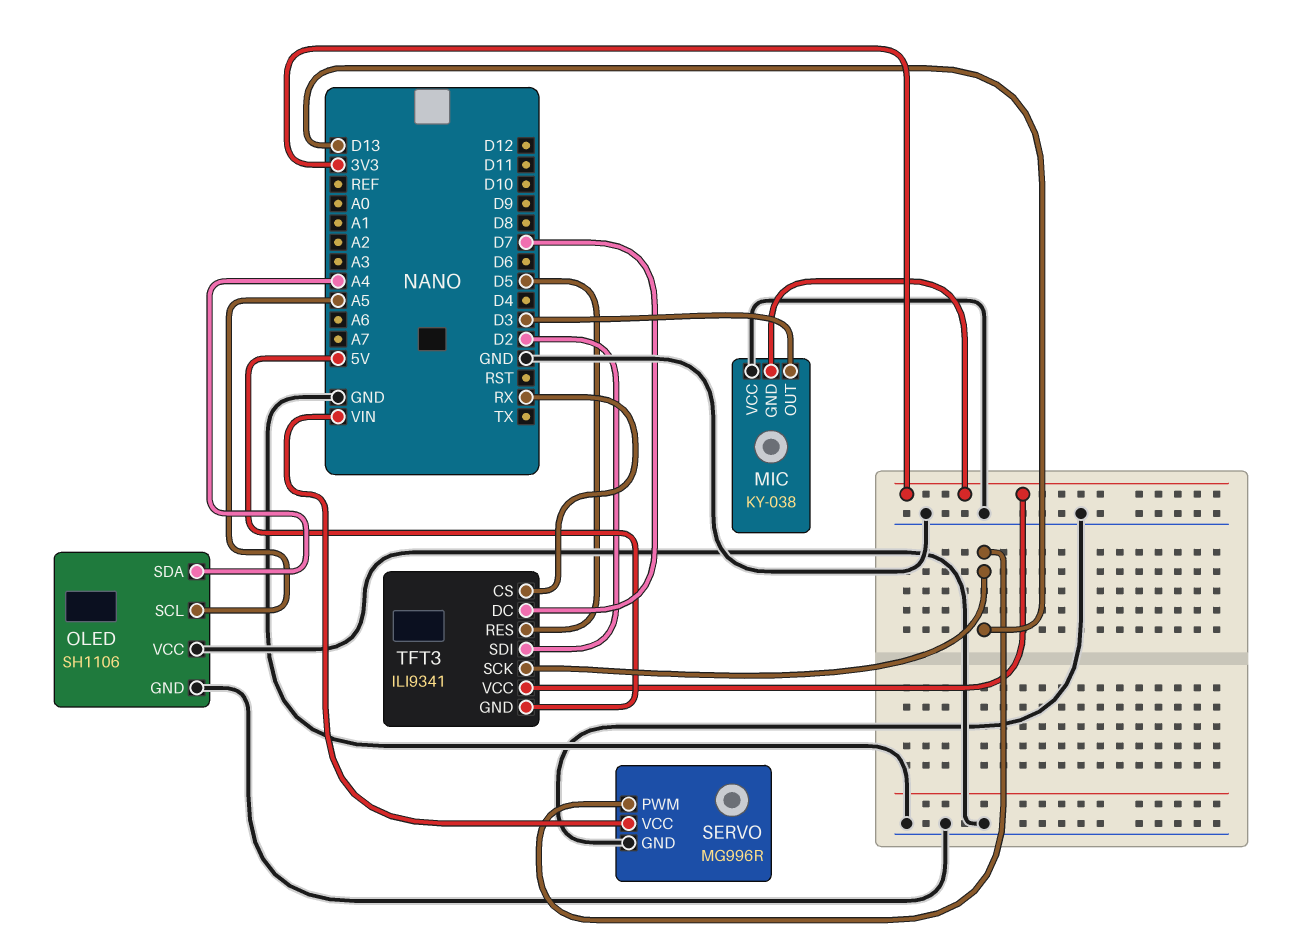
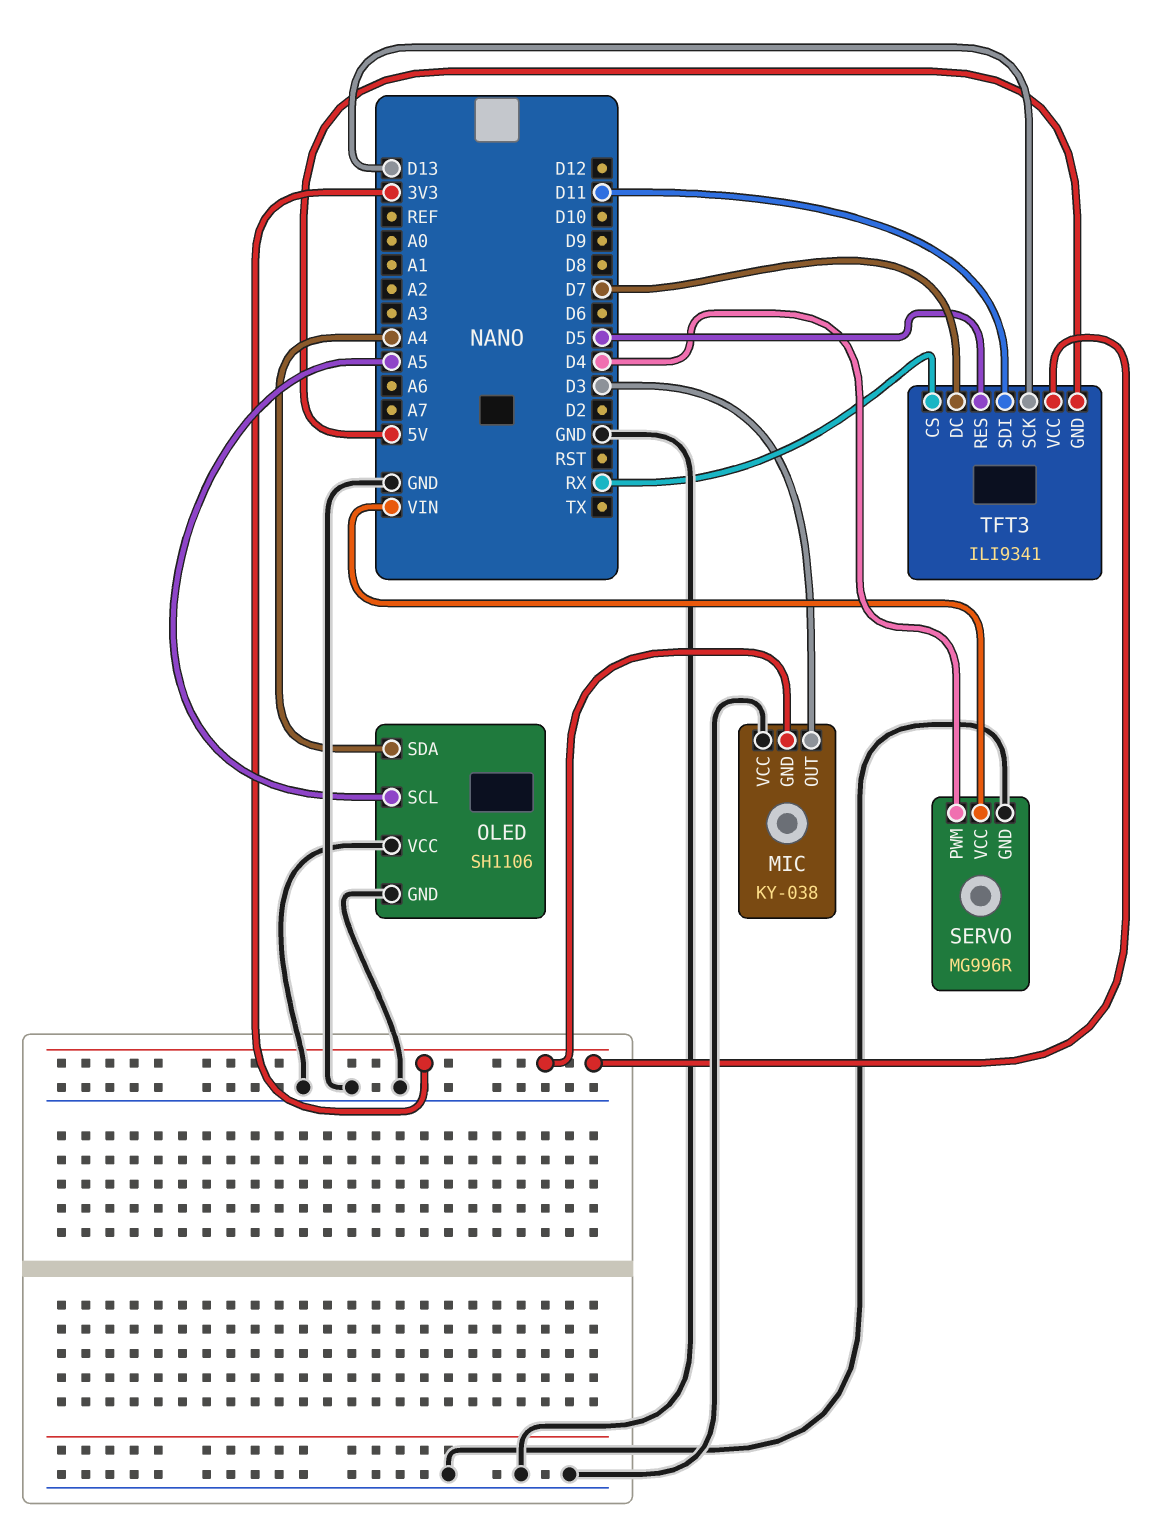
SERVO pin PWM: D13 -> D4
TFT3 pin SDI: D2 -> D11

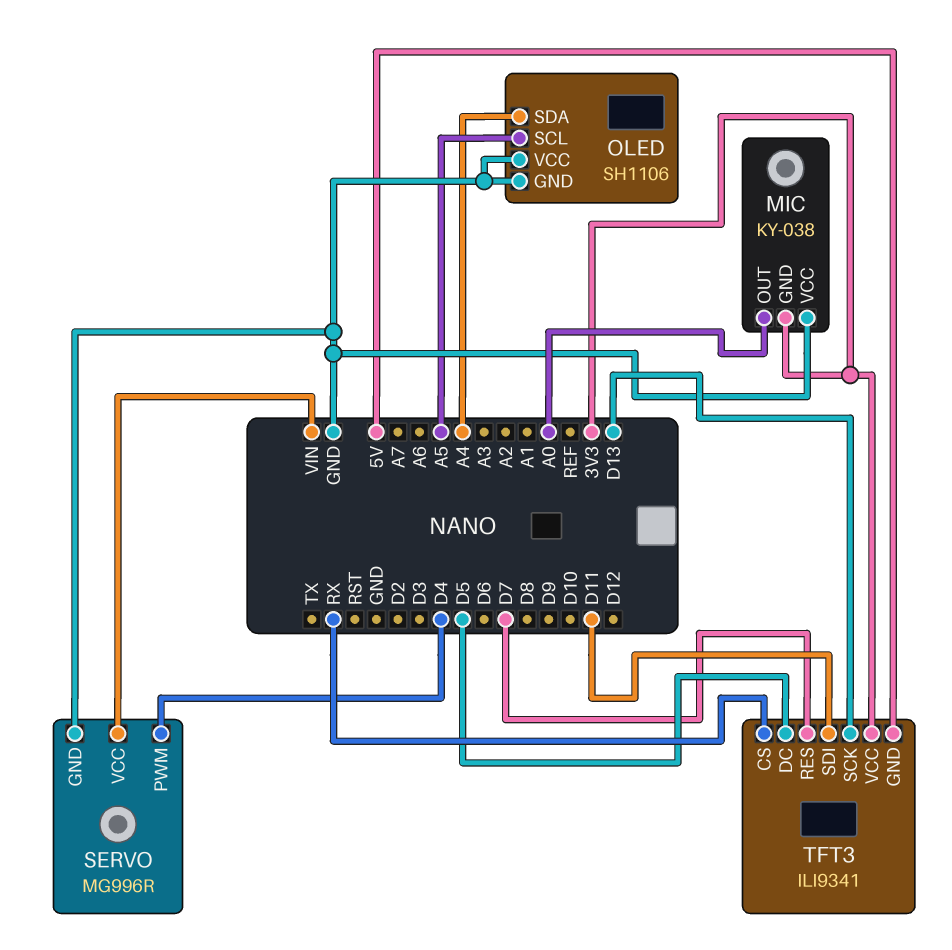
MIC pin OUT: D3 -> A0
TFT3 pin DC: D7 -> D5
TFT3 pin RES: D5 -> D7

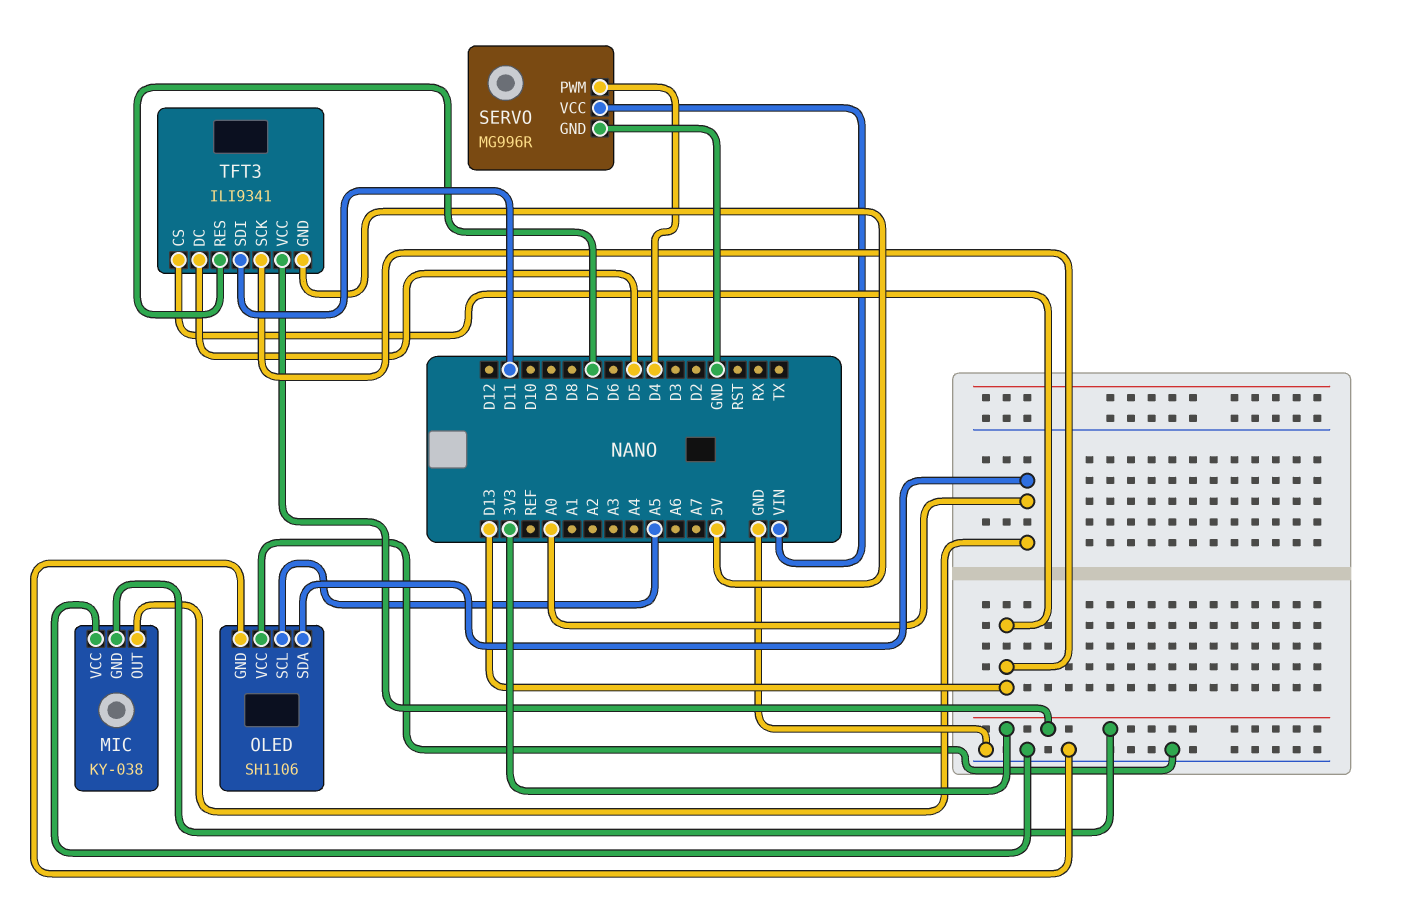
OLED pin SDA: A4 -> A0
TFT3 pin CS: RX -> D13

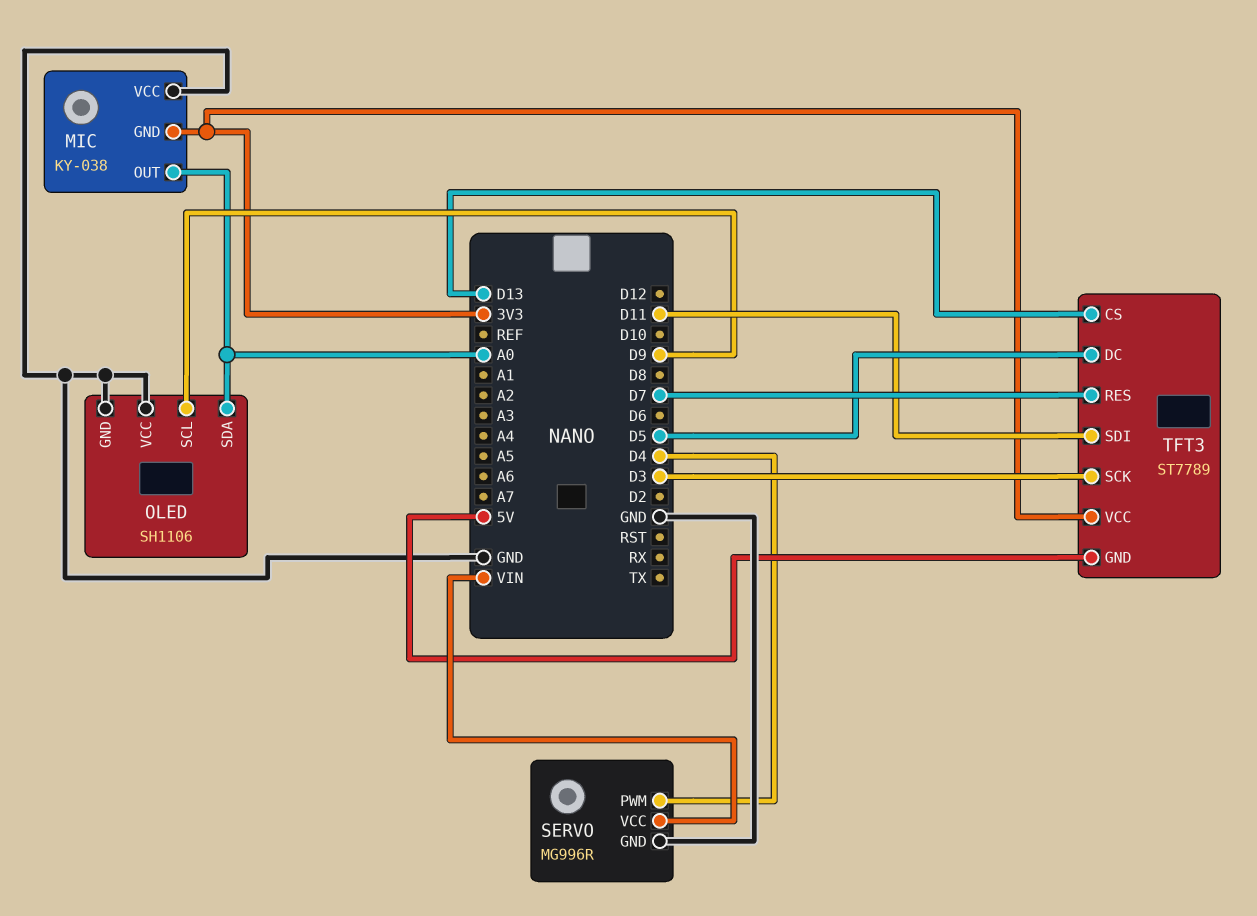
OLED pin SCL: A5 -> D9
TFT3: ILI9341 -> ST7789
TFT3 pin SCK: D13 -> D3

